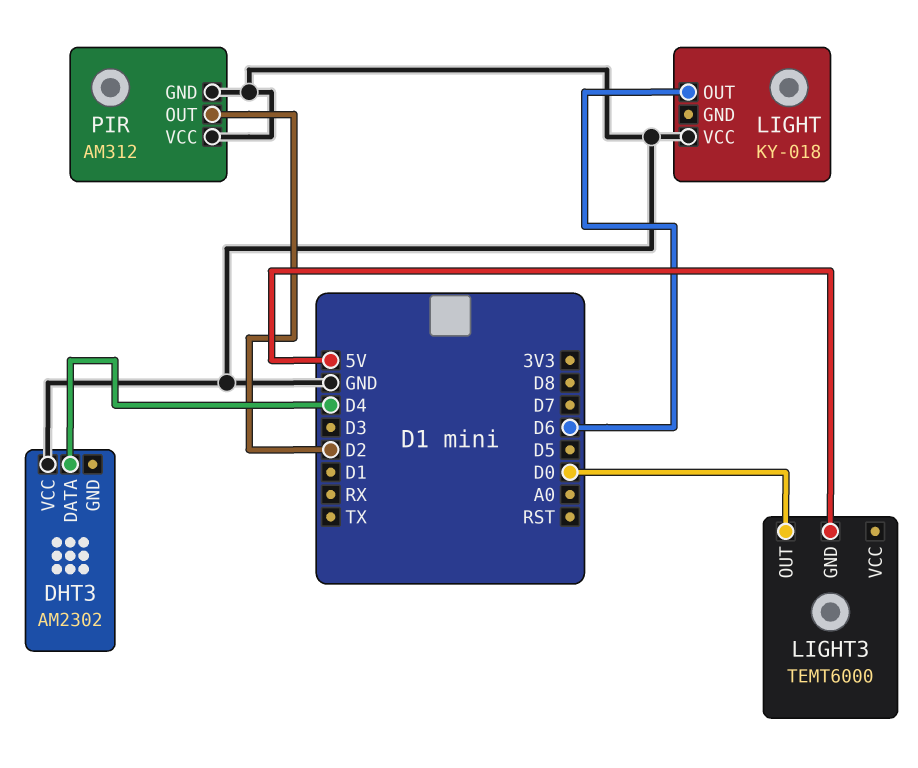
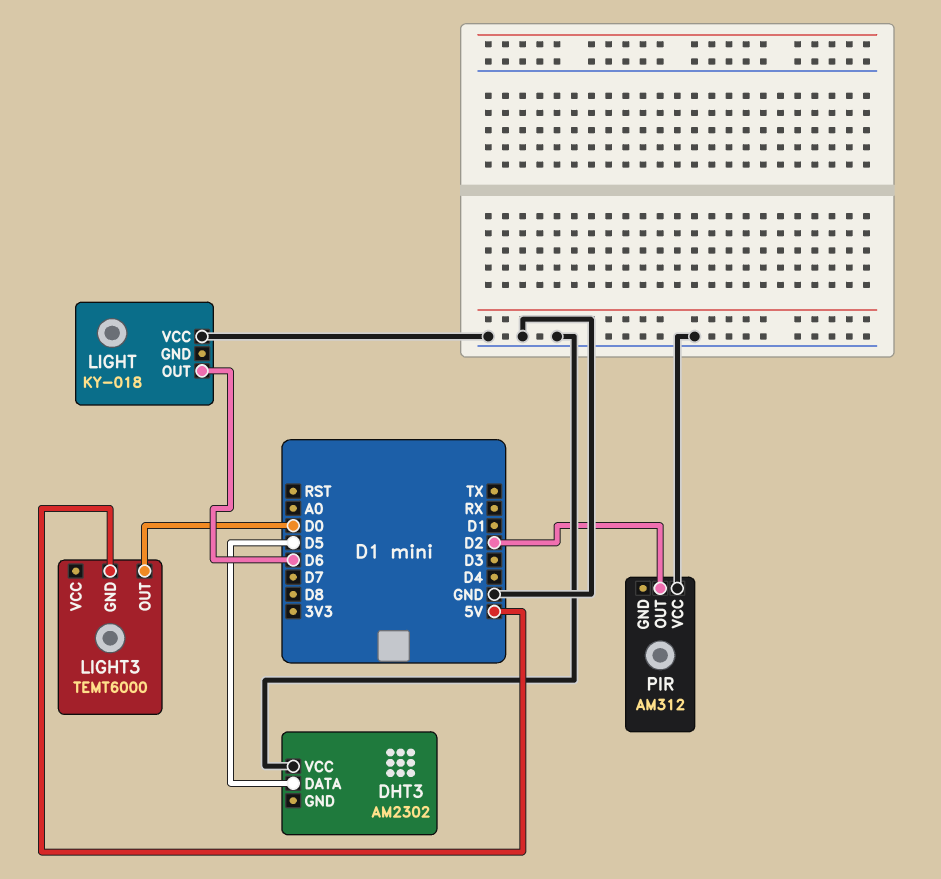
DHT3 pin DATA: D4 -> D5
PIR pin GND: GND -> none

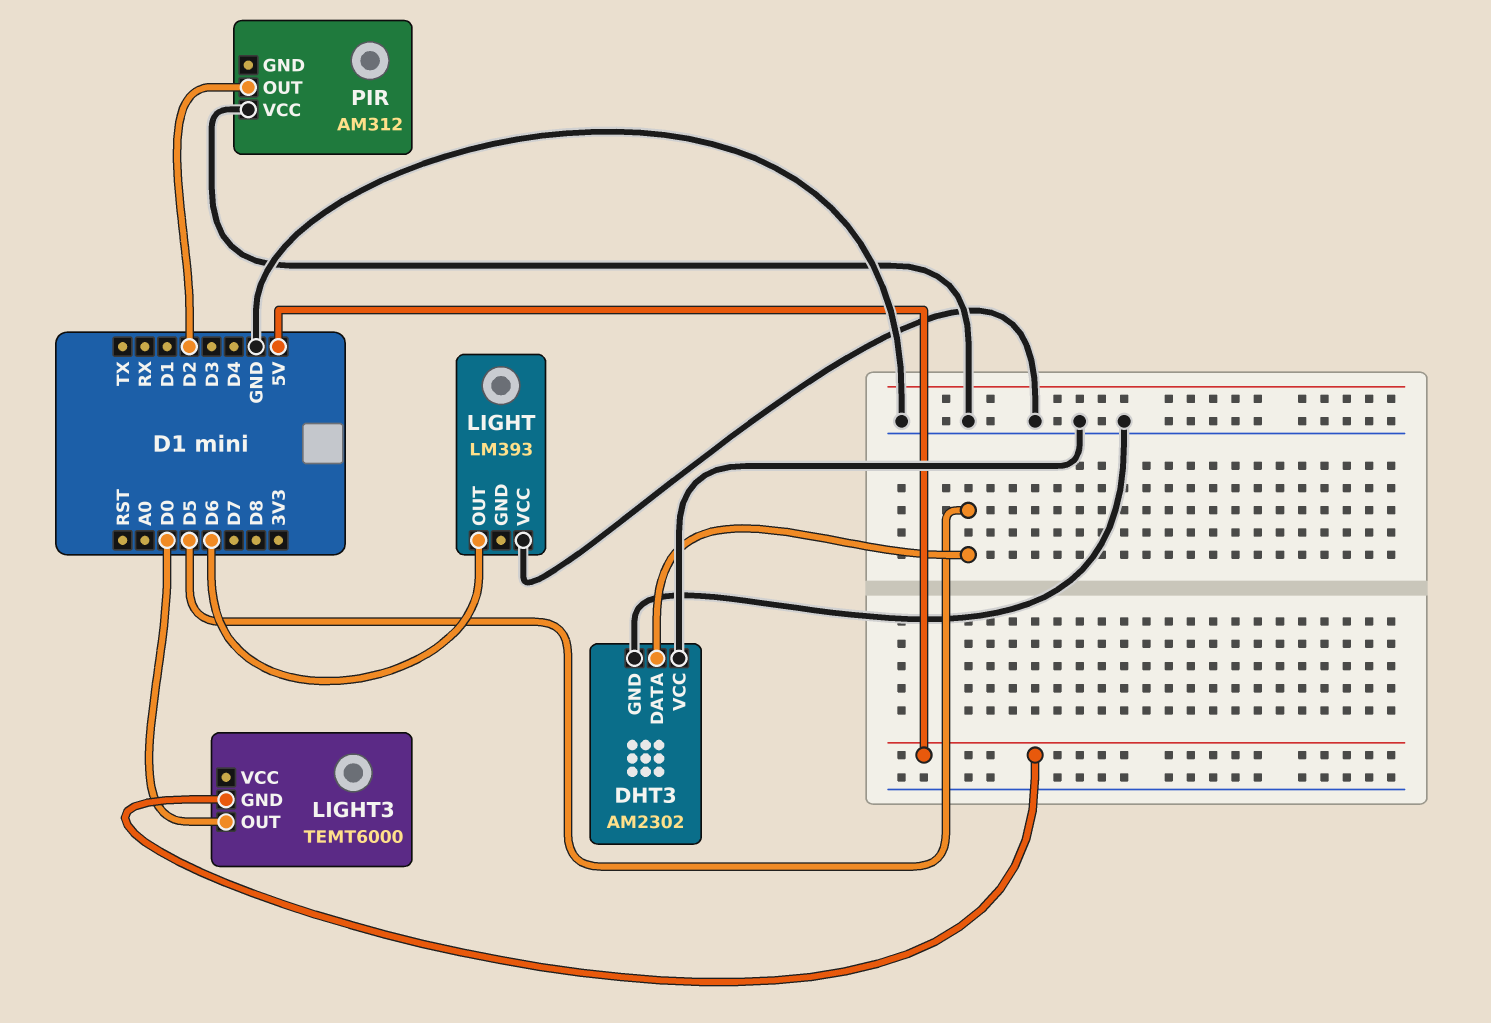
DHT3 pin GND: none -> GND
LIGHT: KY-018 -> LM393

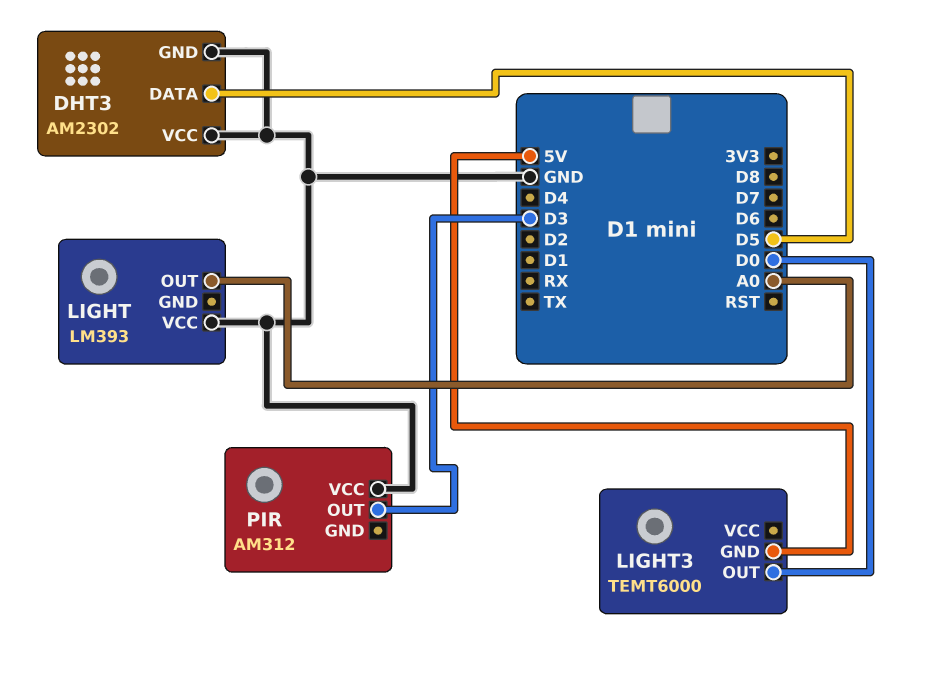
LIGHT pin OUT: D6 -> A0
PIR pin OUT: D2 -> D3

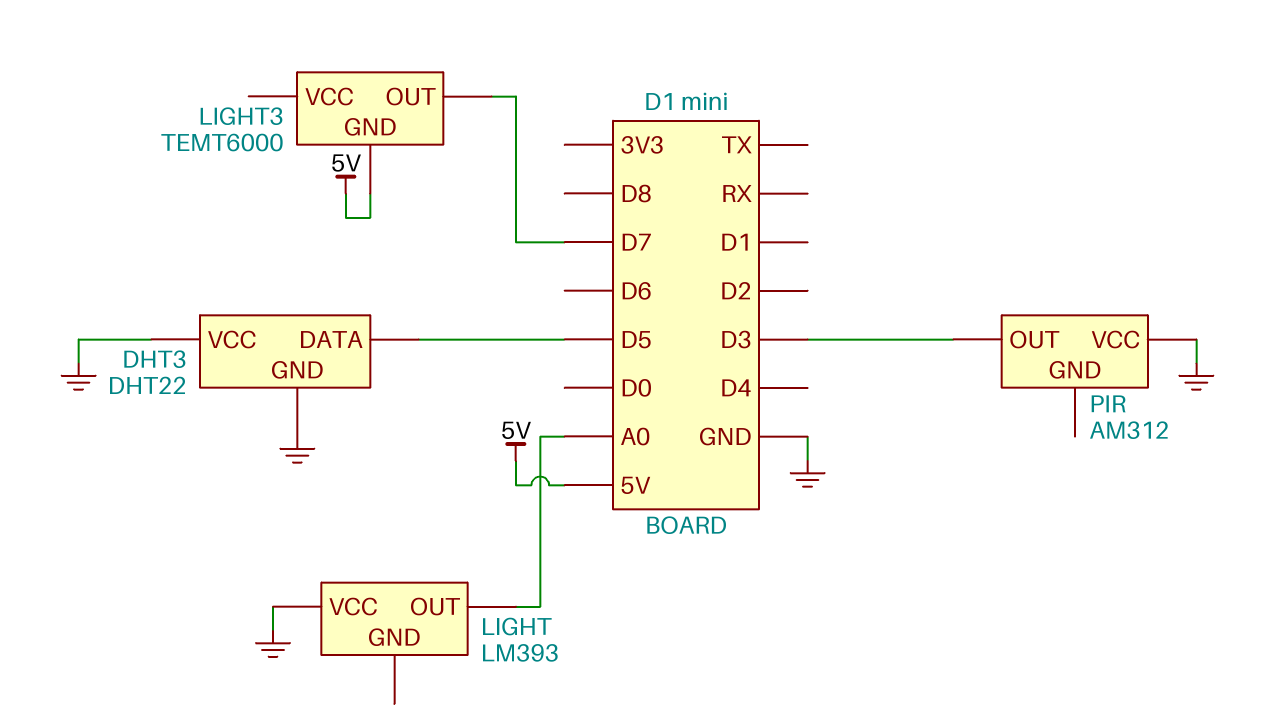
DHT3: AM2302 -> DHT22
LIGHT3 pin OUT: D0 -> D7

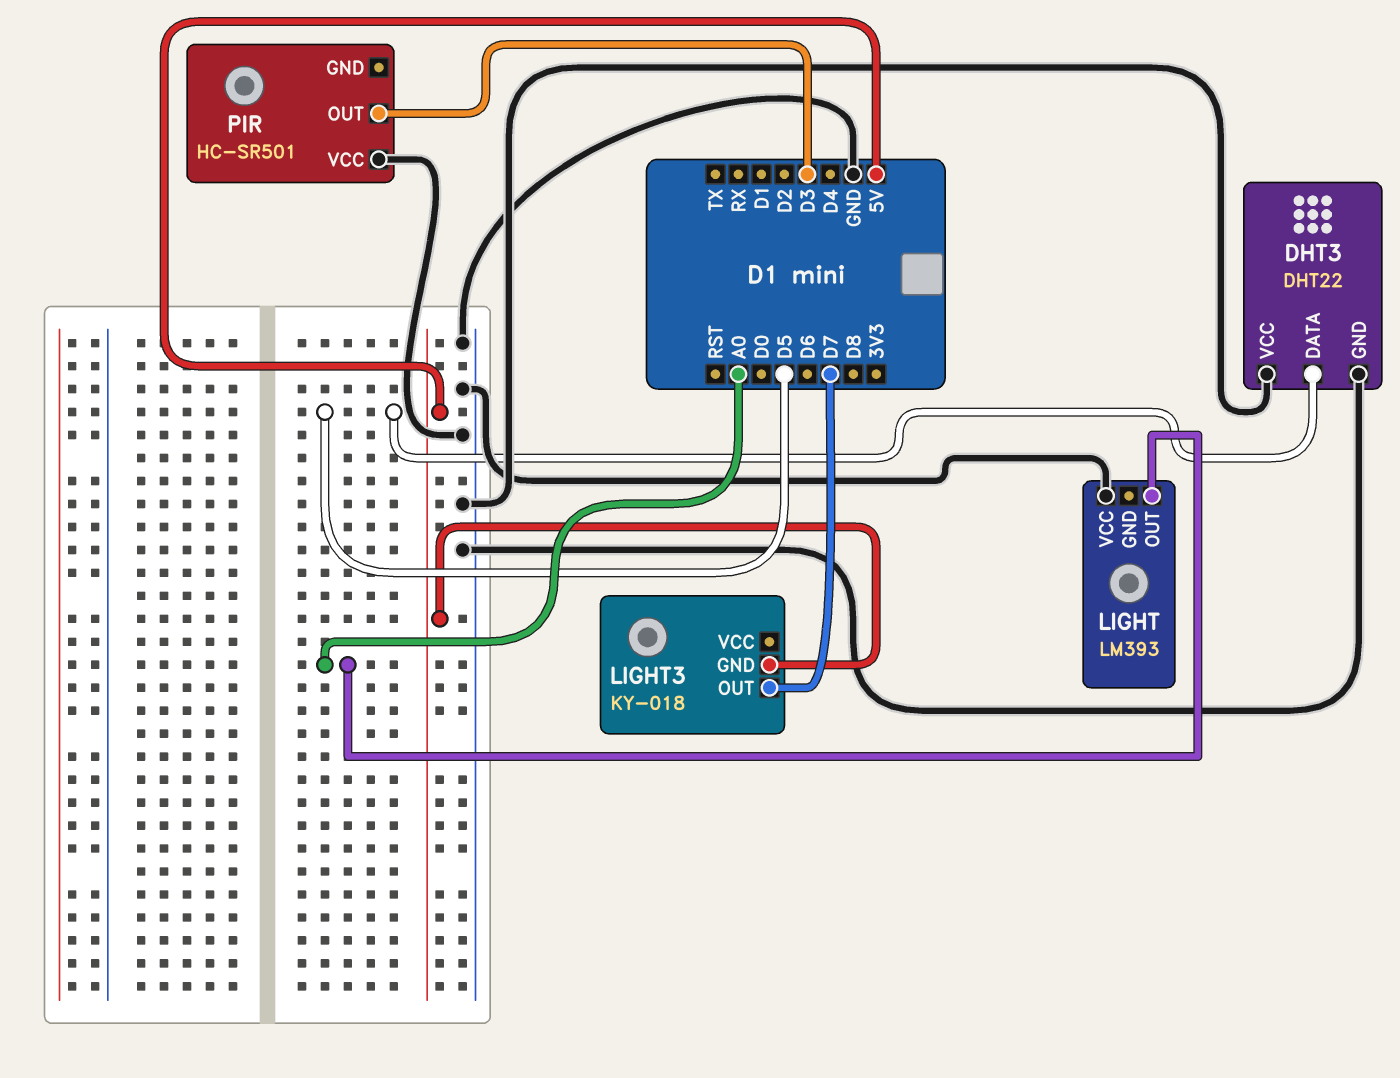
LIGHT3: TEMT6000 -> KY-018
PIR: AM312 -> HC-SR501

